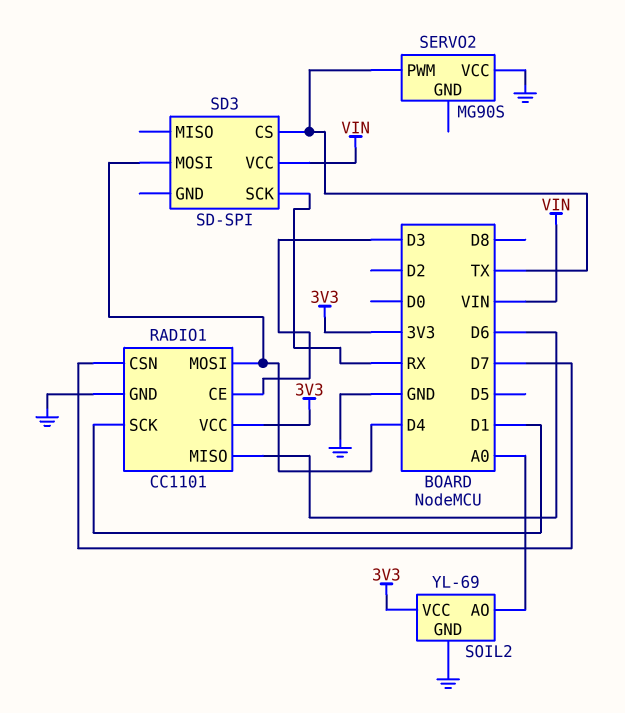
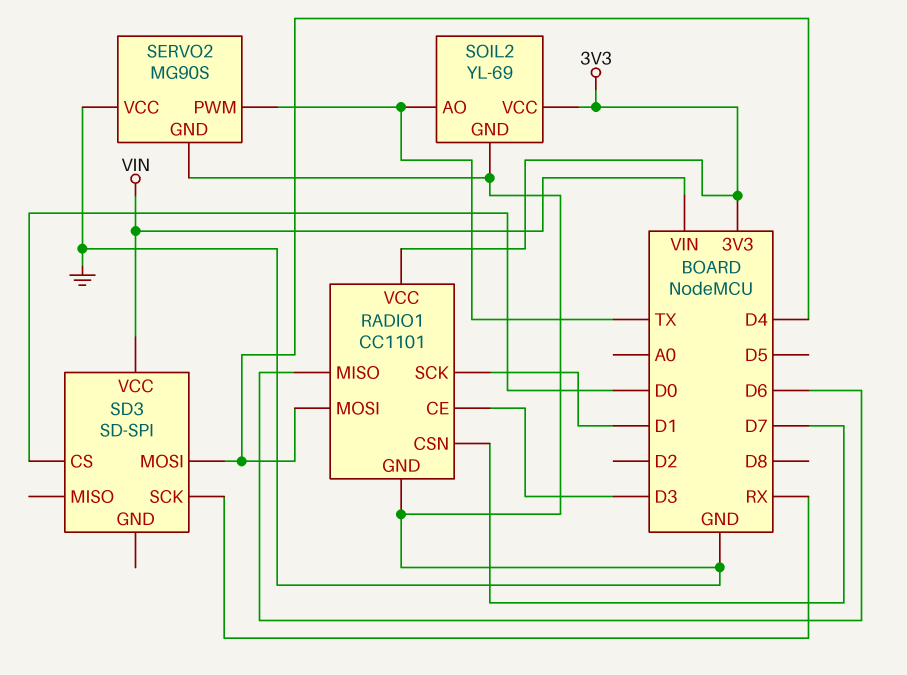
SD3 pin CS: TX -> D0
SERVO2 pin GND: none -> GND
SOIL2 pin AO: A0 -> TX

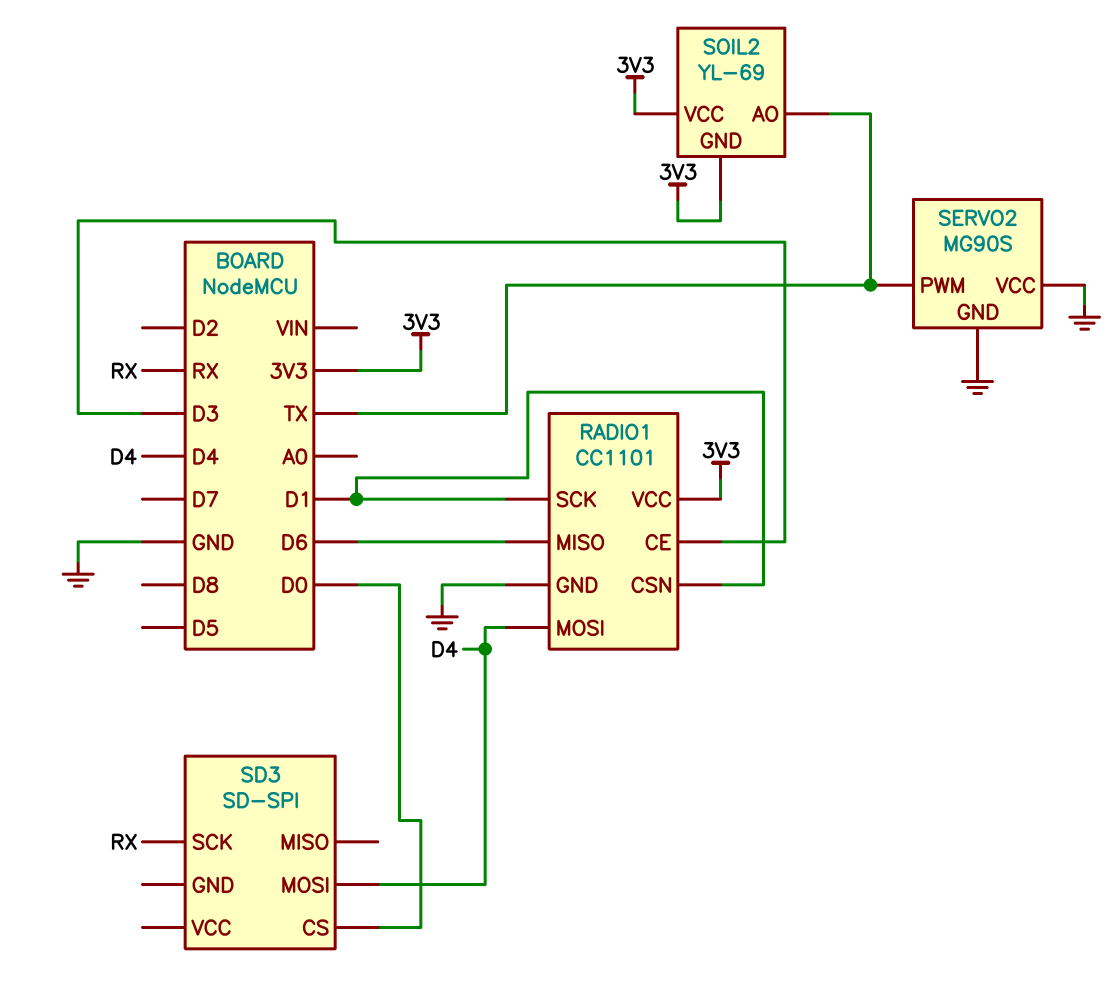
RADIO1 pin CSN: D7 -> D1
SD3 pin VCC: VIN -> none
SOIL2 pin GND: GND -> 3V3

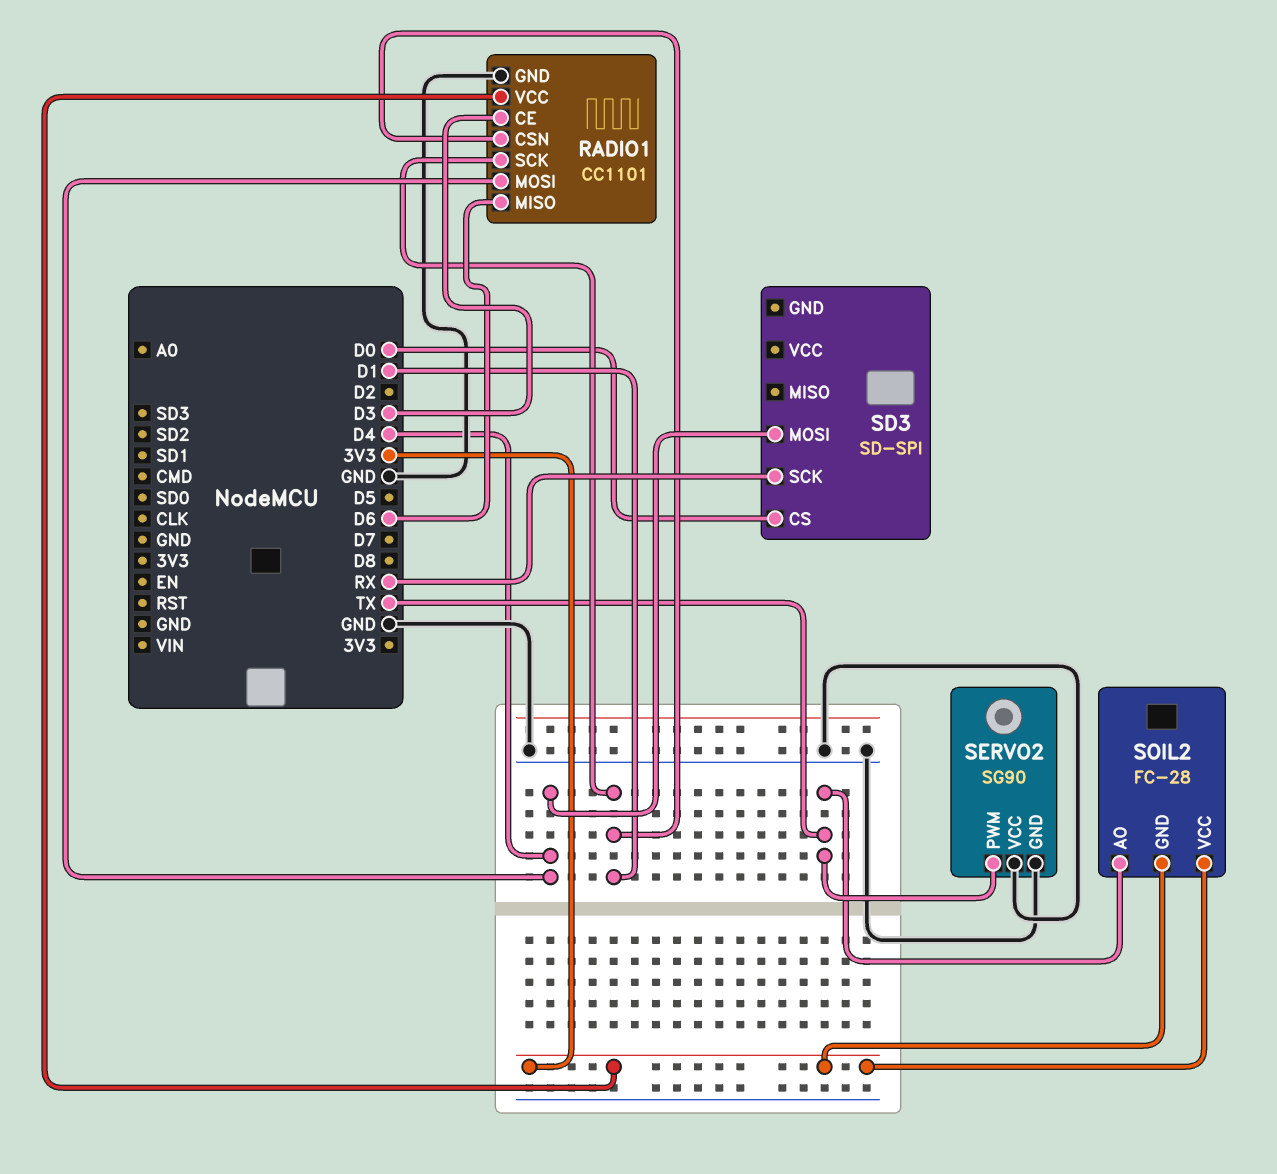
SERVO2: MG90S -> SG90
SOIL2: YL-69 -> FC-28

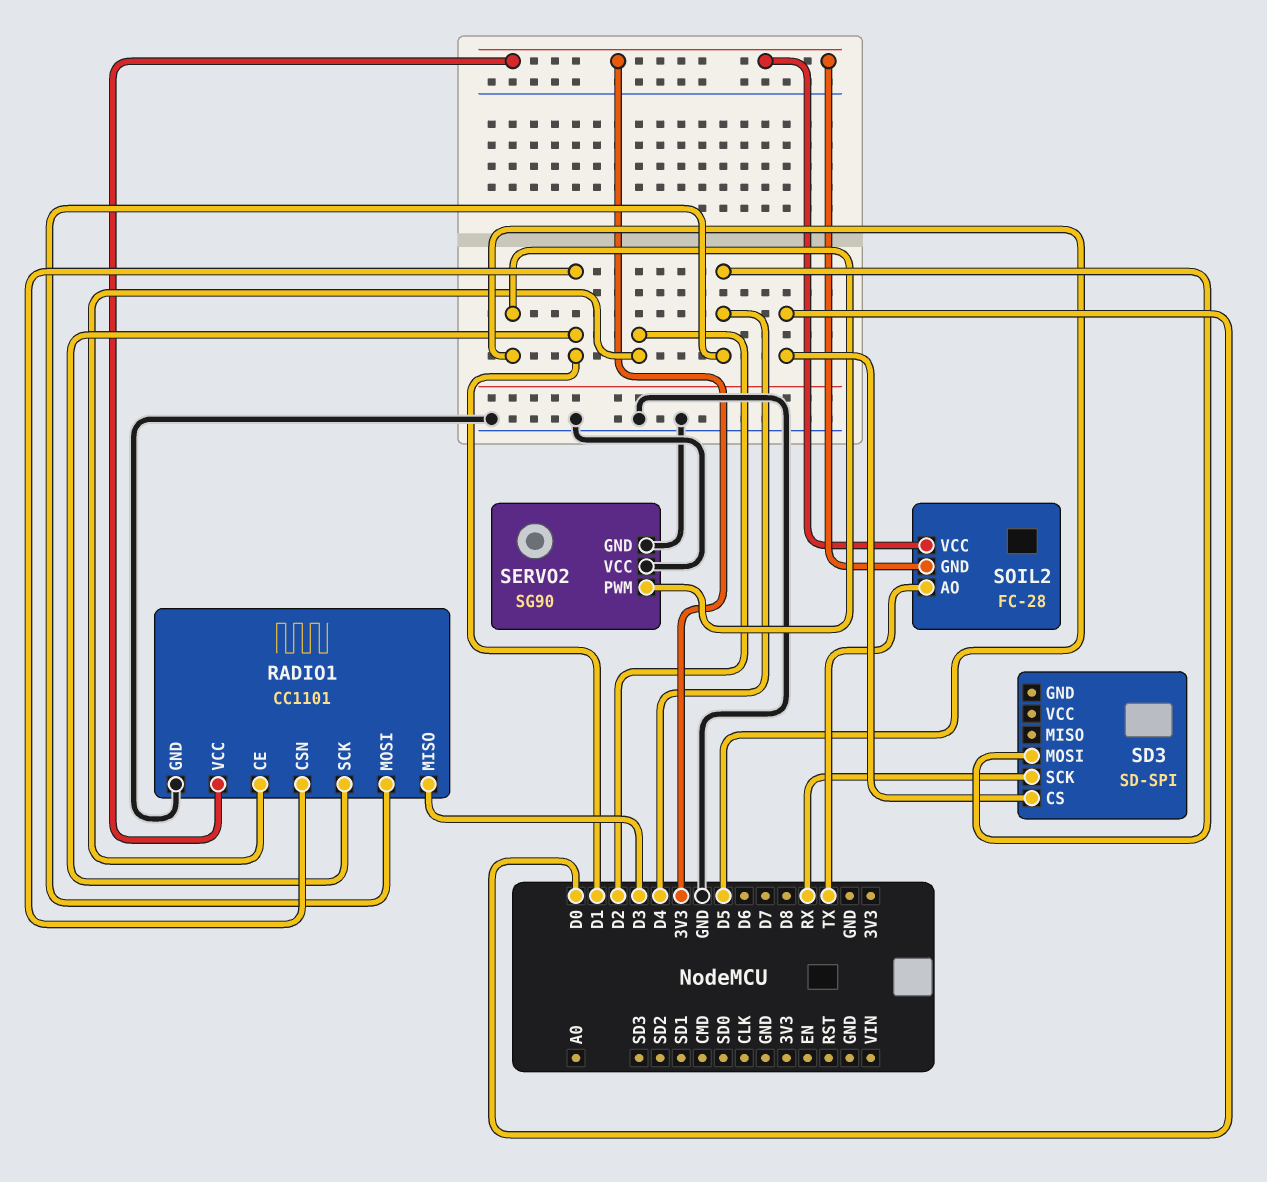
RADIO1 pin CE: D3 -> D2
RADIO1 pin MISO: D6 -> D3
SERVO2 pin PWM: TX -> D5

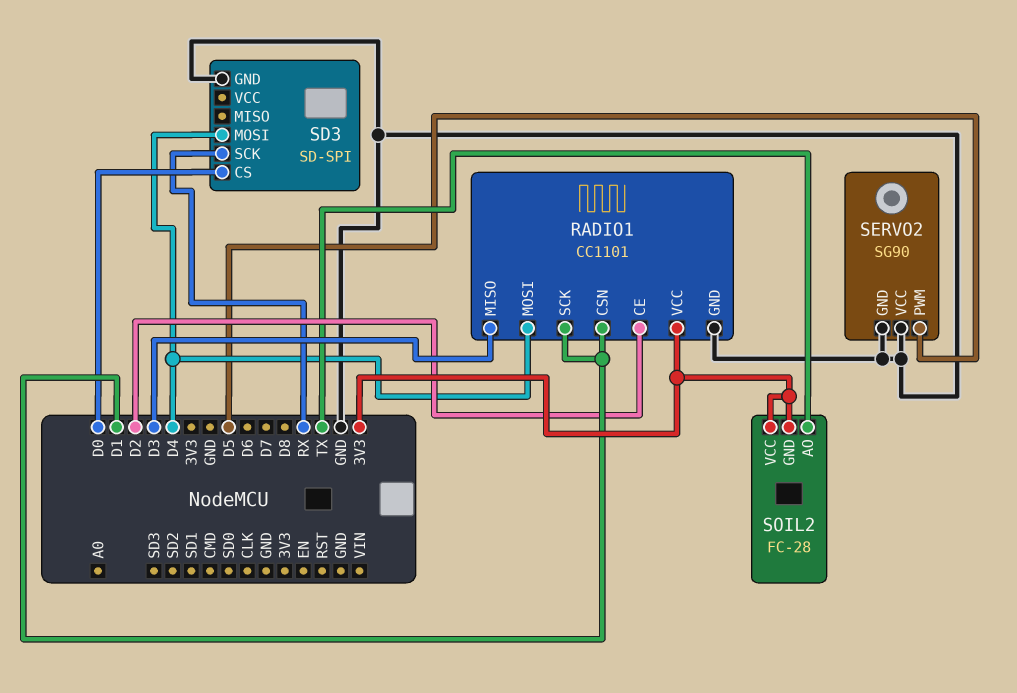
SD3 pin GND: none -> GND

